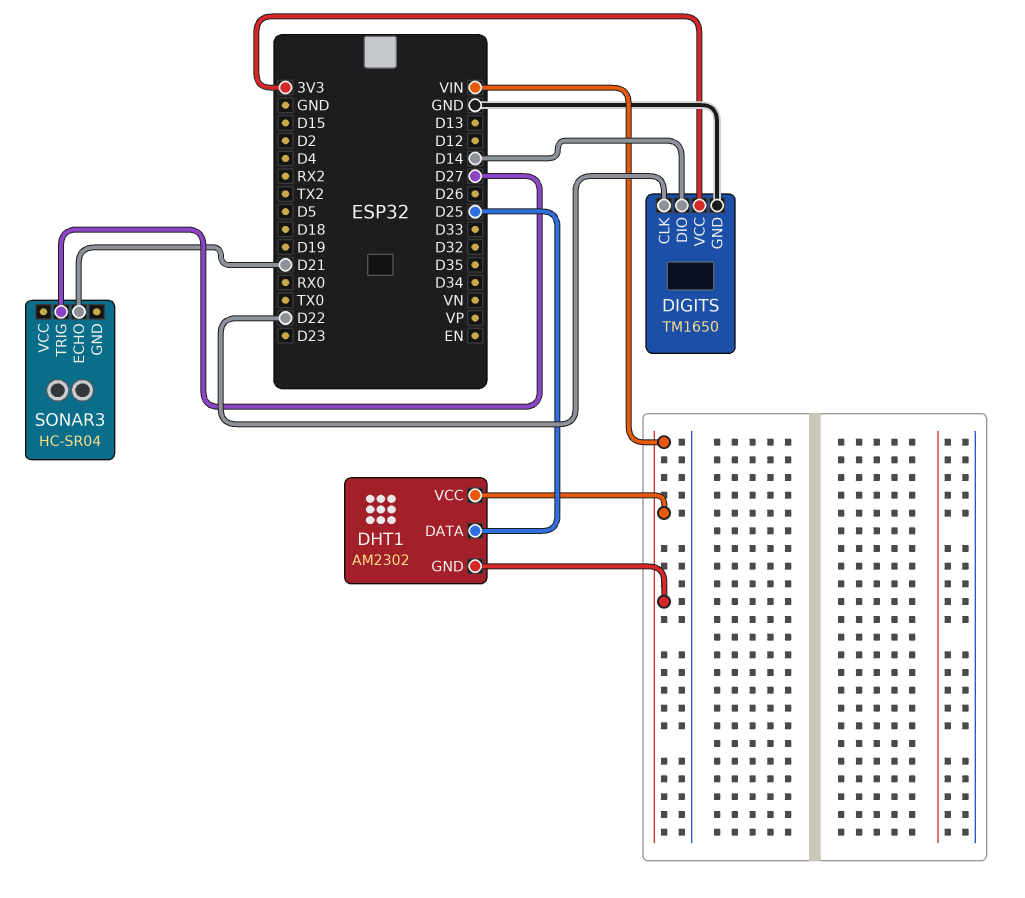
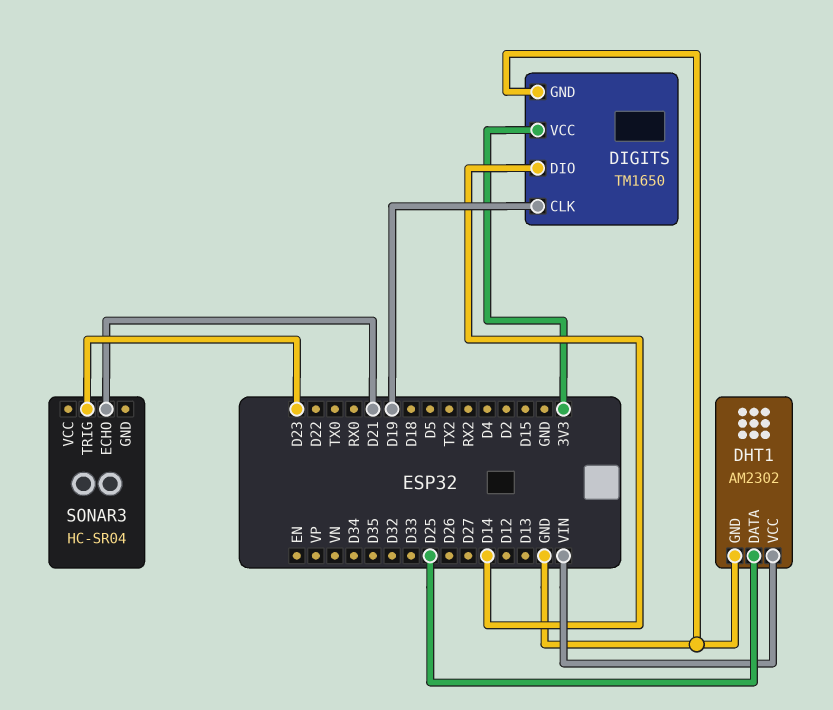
DHT1 pin GND: VIN -> GND
DIGITS pin CLK: D22 -> D19
SONAR3 pin TRIG: D27 -> D23

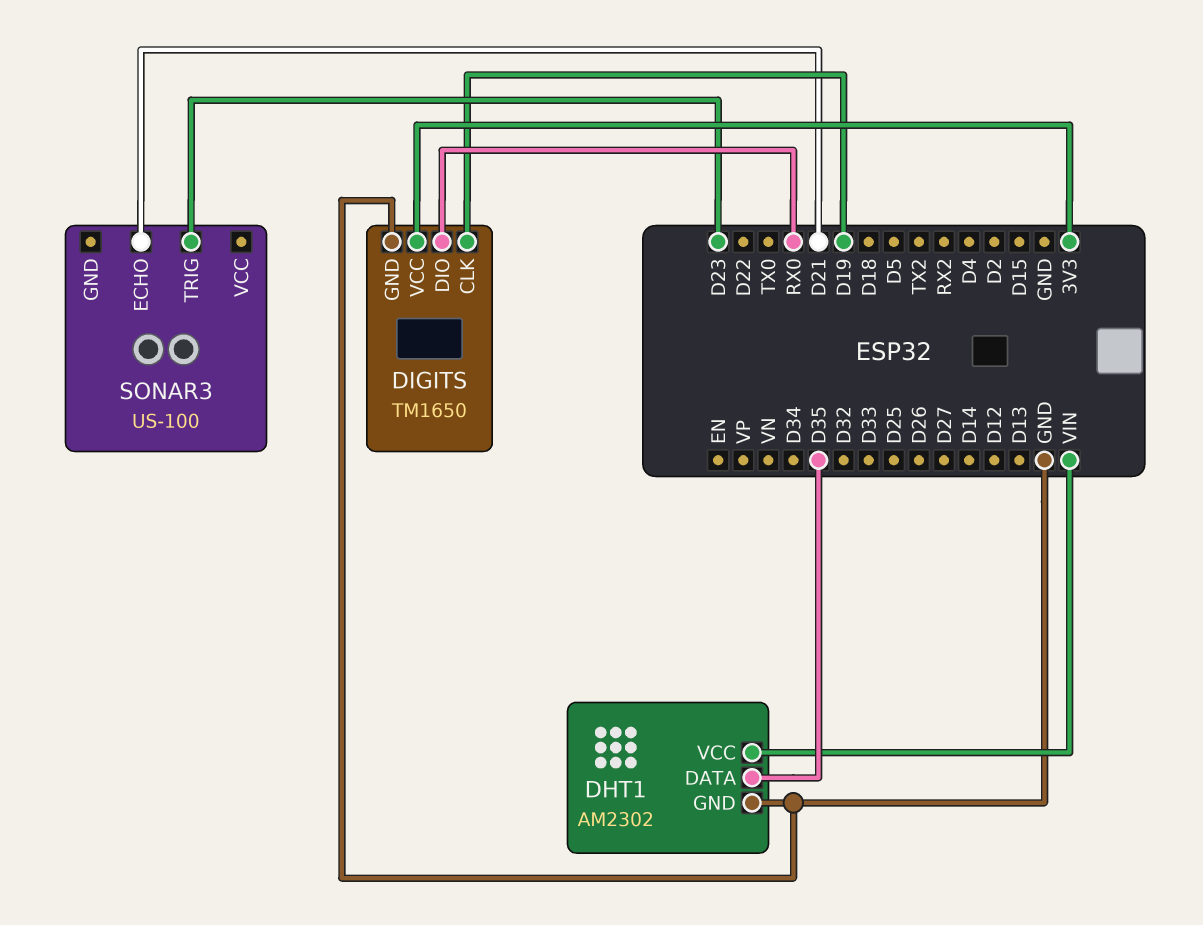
DHT1 pin DATA: D25 -> D35
DIGITS pin DIO: D14 -> RX0
SONAR3: HC-SR04 -> US-100

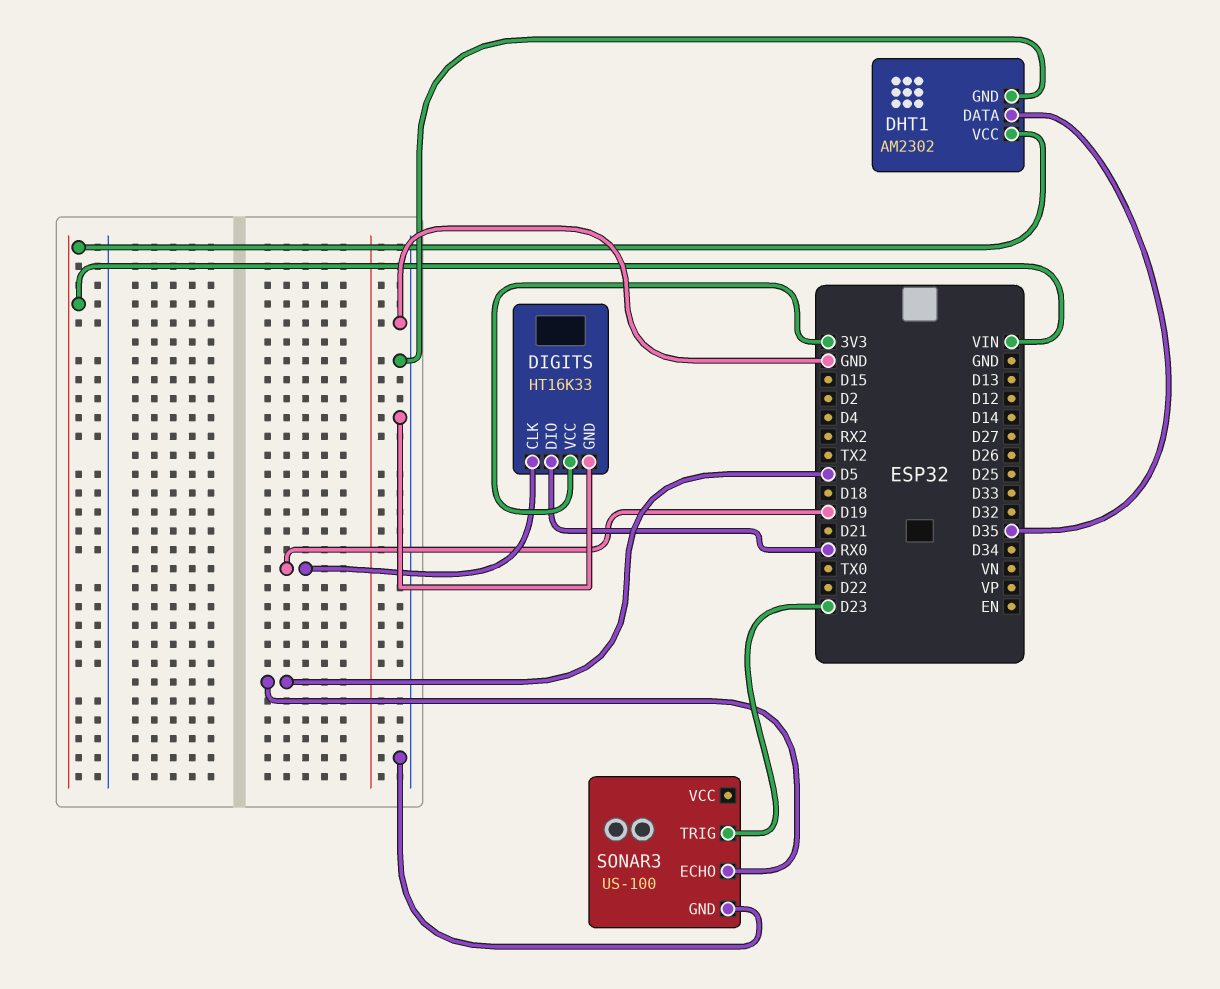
DIGITS: TM1650 -> HT16K33
SONAR3 pin ECHO: D21 -> D5
SONAR3 pin GND: none -> GND

